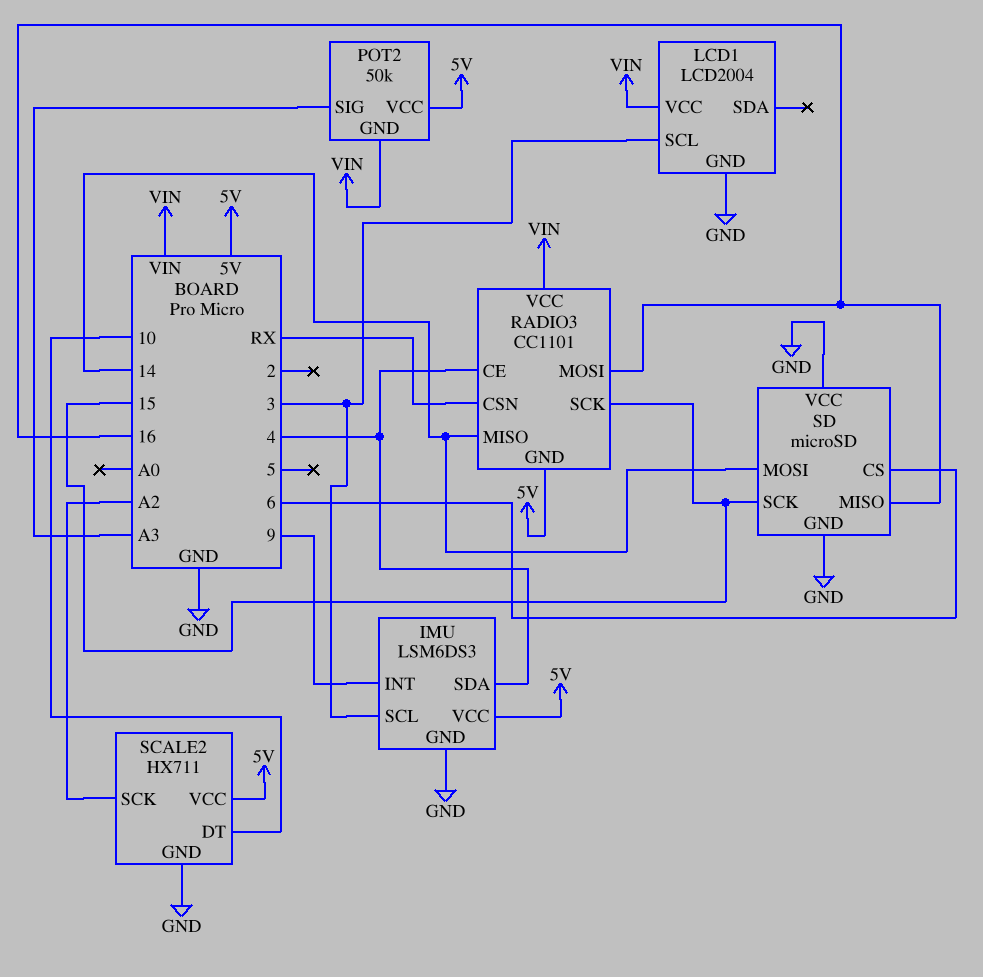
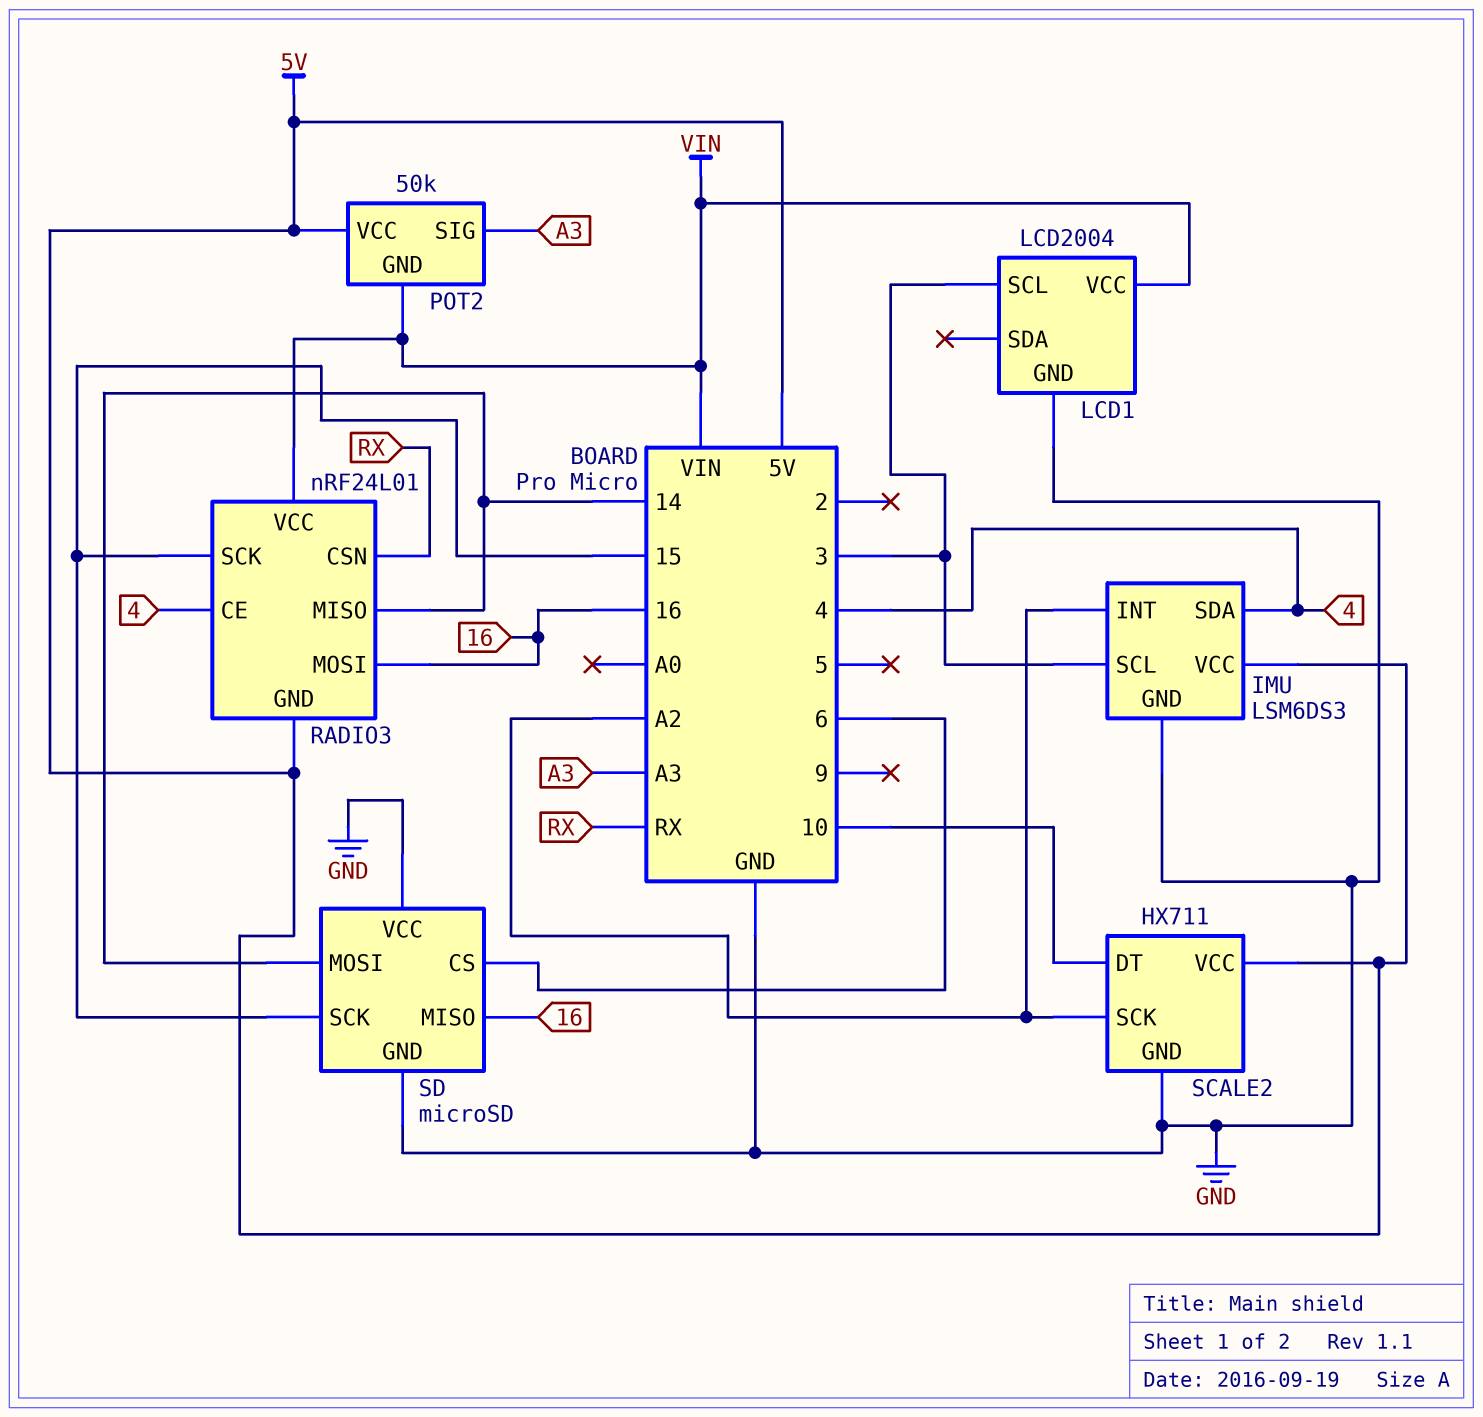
IMU pin INT: 9 -> A2
RADIO3: CC1101 -> nRF24L01

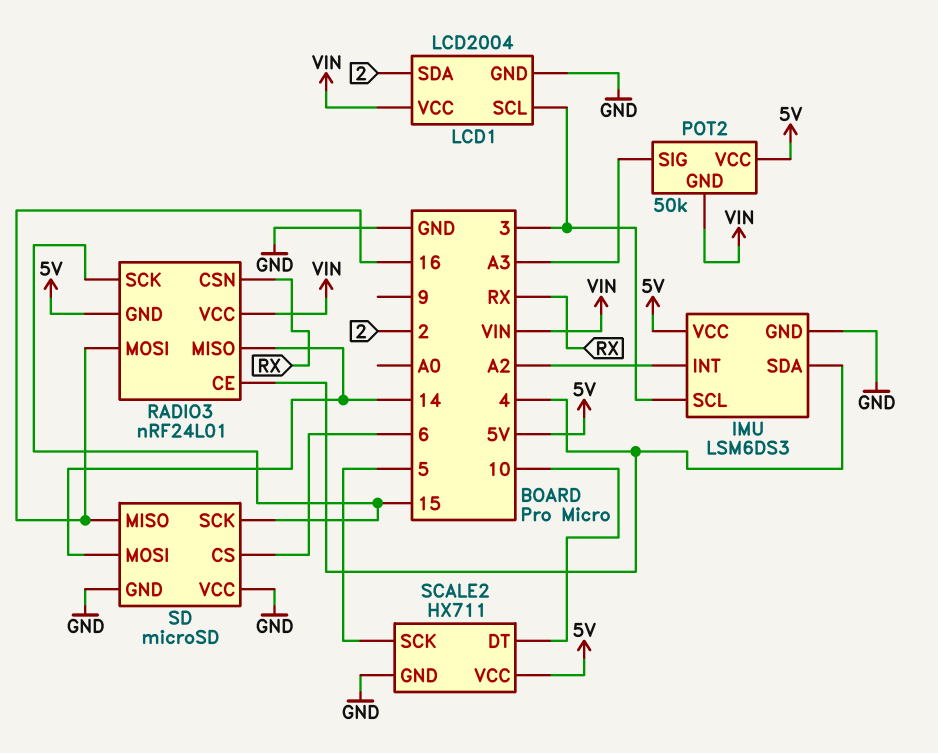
LCD1 pin SDA: none -> 2
SCALE2 pin SCK: A2 -> 5

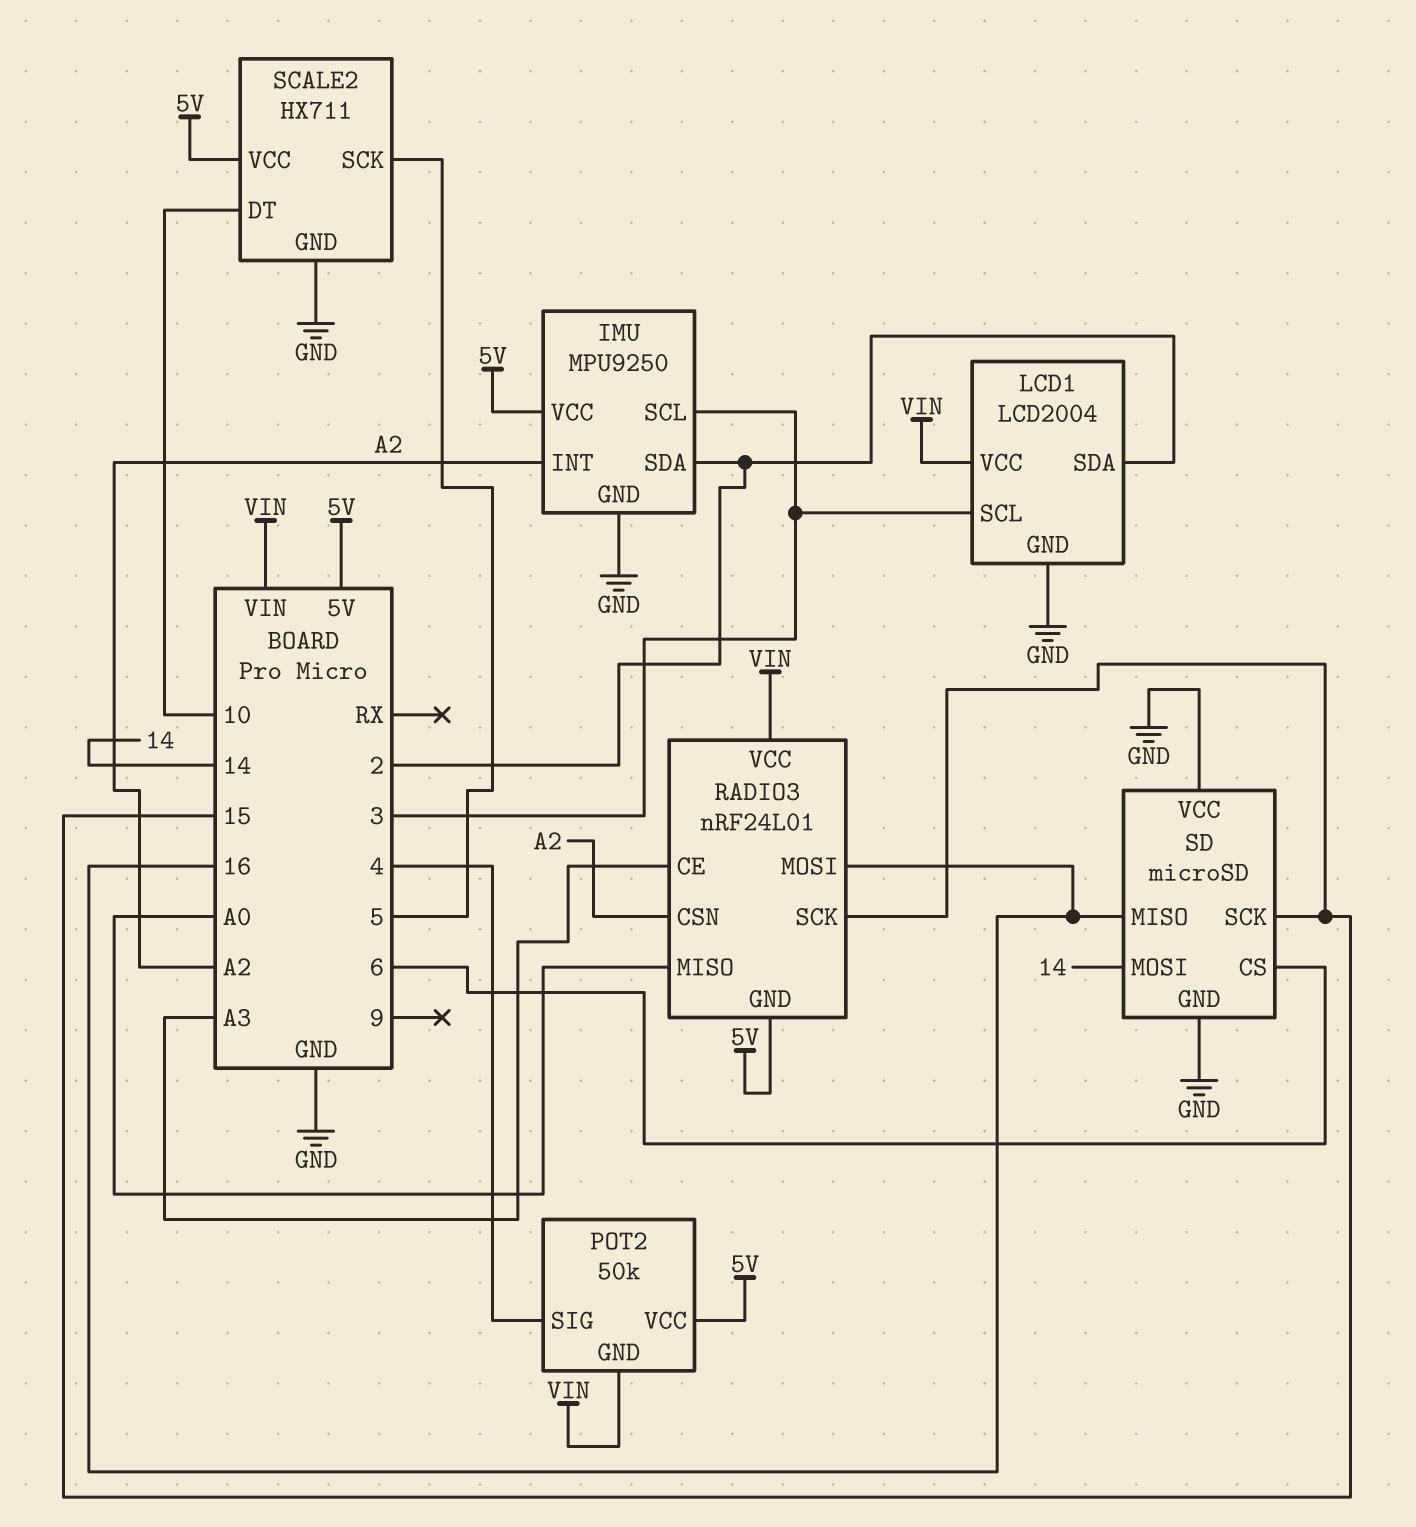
IMU: LSM6DS3 -> MPU9250
IMU pin SDA: 4 -> 2
POT2 pin SIG: A3 -> 4
RADIO3 pin CE: 4 -> A3
RADIO3 pin CSN: RX -> A2
RADIO3 pin MISO: 14 -> A0

